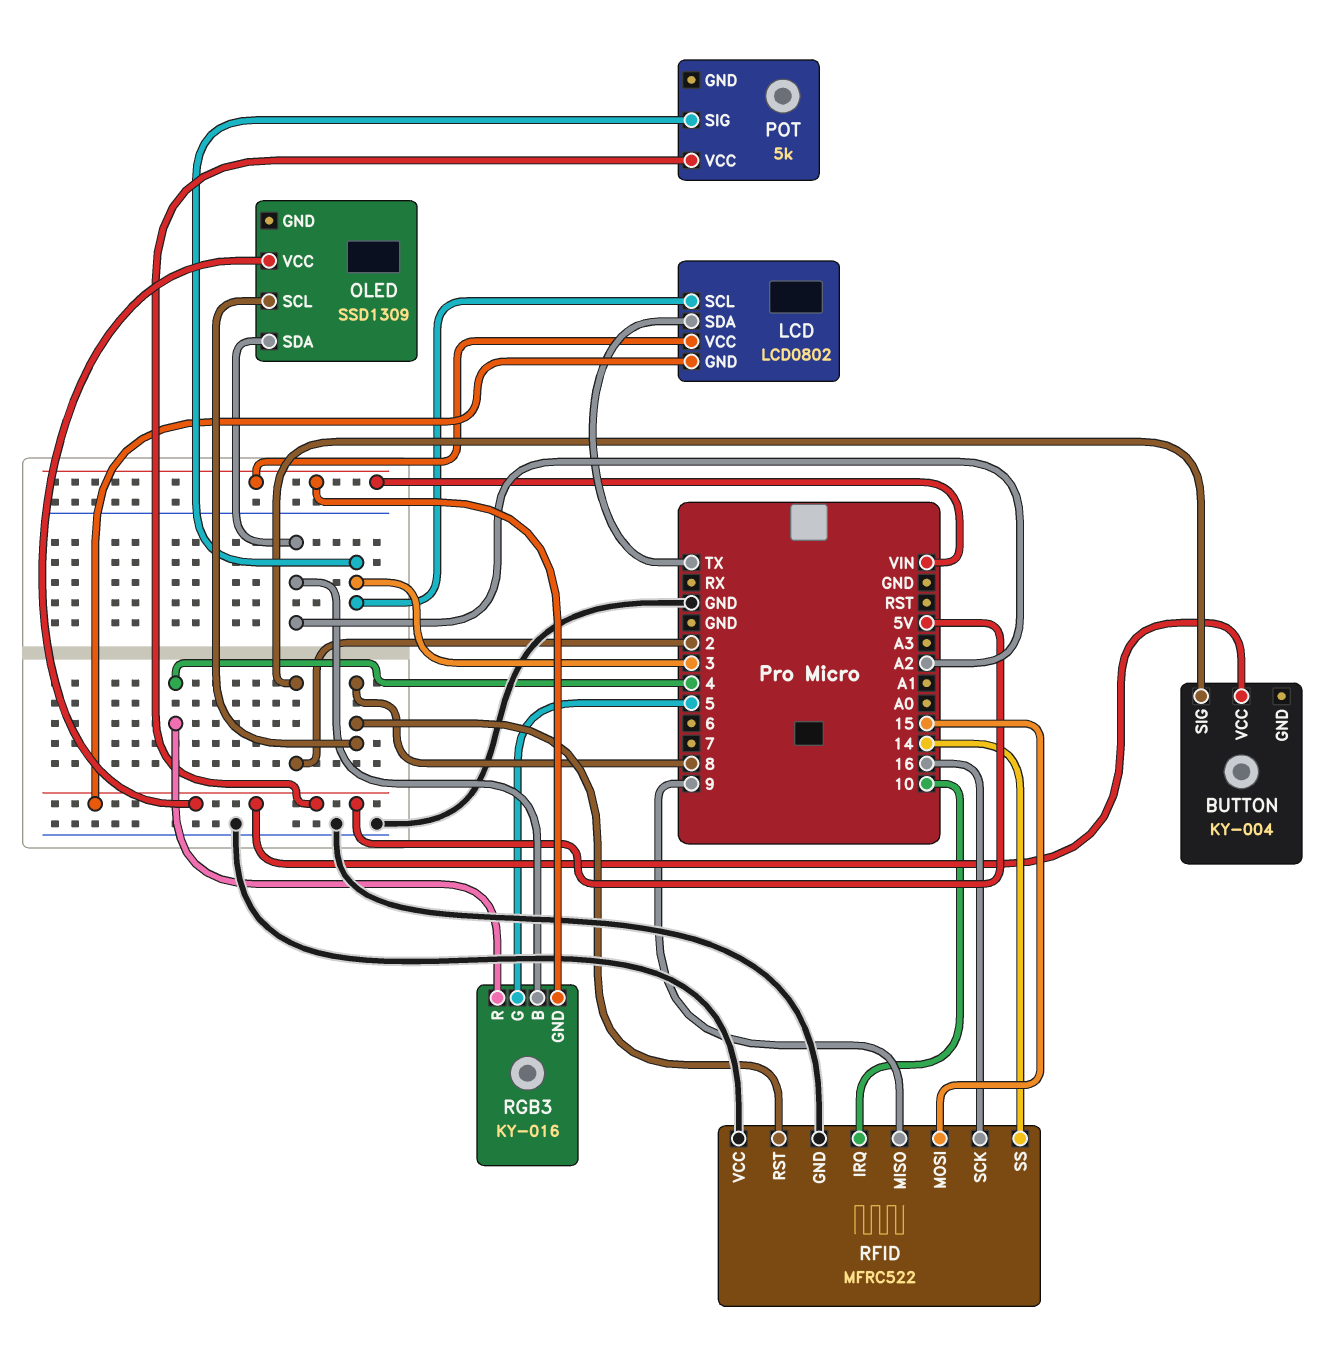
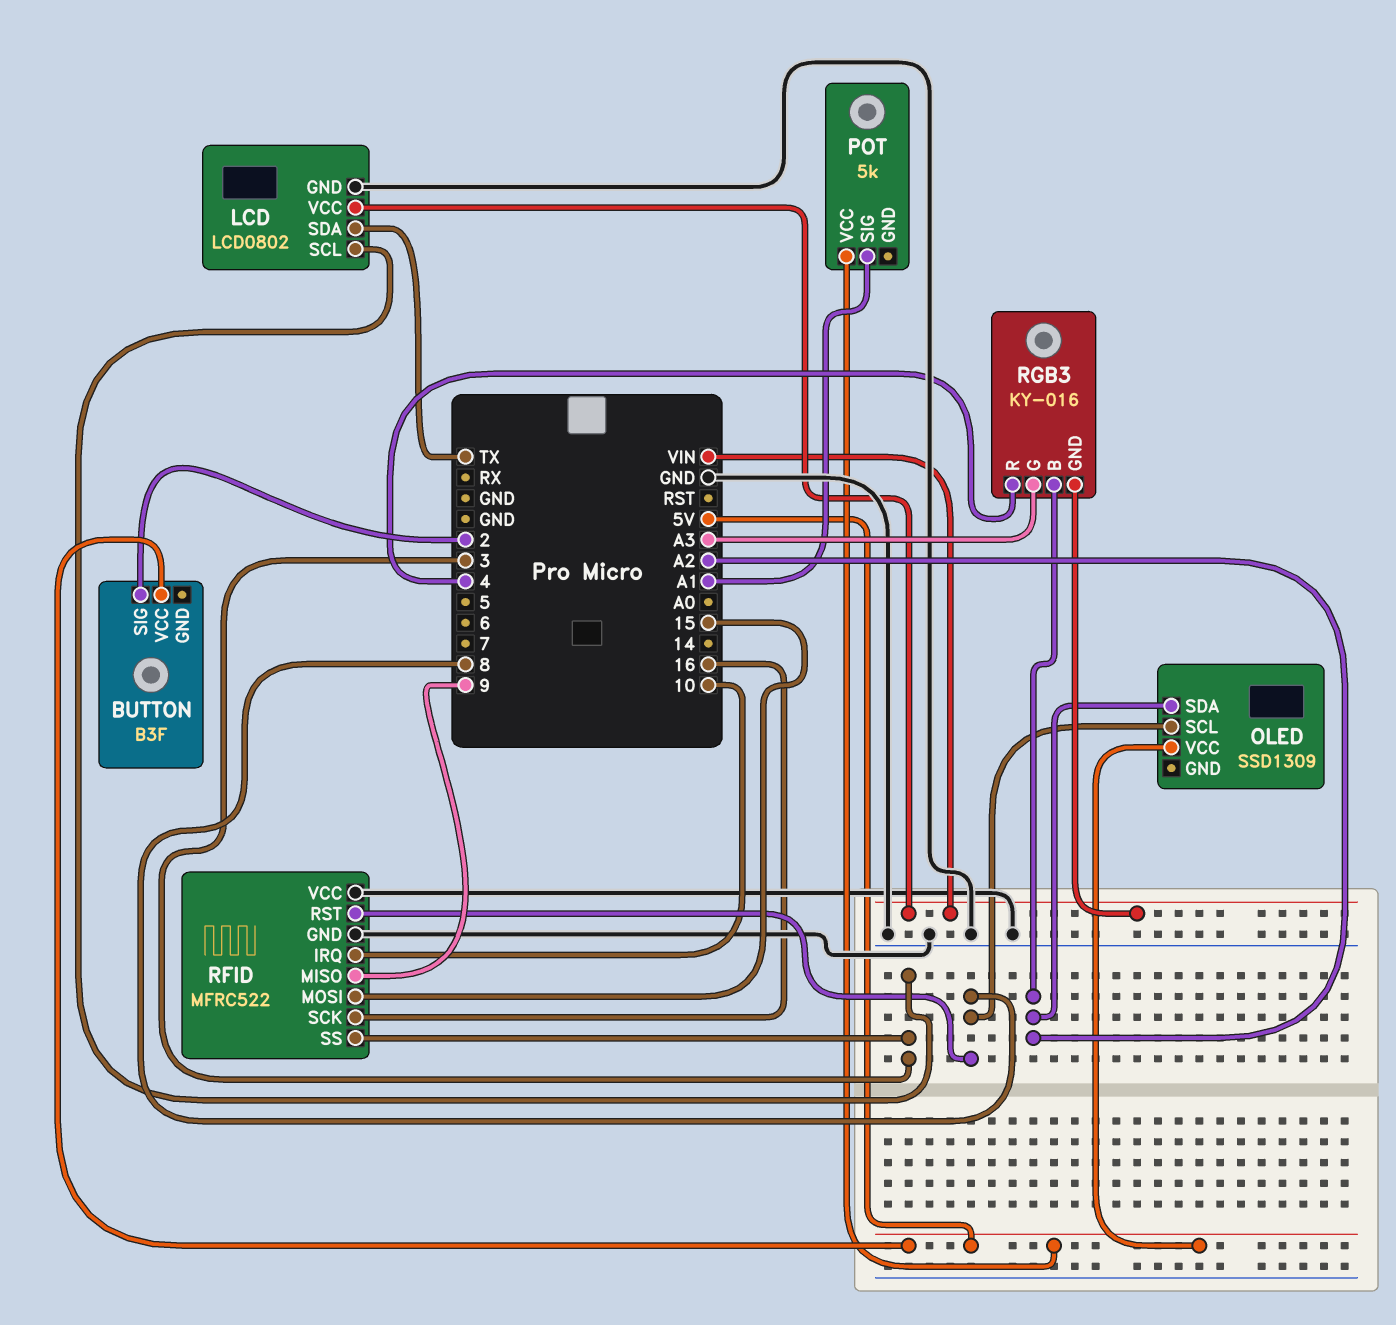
BUTTON: KY-004 -> B3F
LCD pin GND: 5V -> GND
POT pin SIG: 3 -> A1
RFID pin SS: 14 -> 3
RGB3 pin G: 5 -> A3

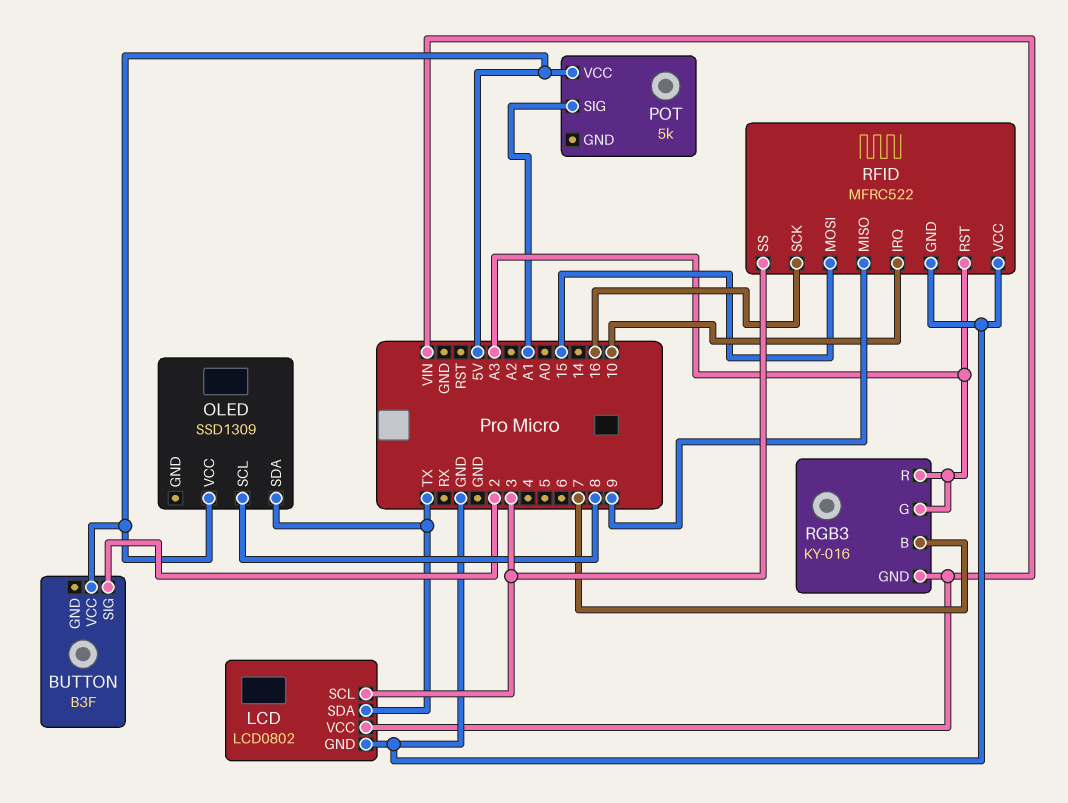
OLED pin SDA: A2 -> TX
RFID pin RST: 8 -> A3
RGB3 pin B: A2 -> 7
RGB3 pin R: 4 -> A3

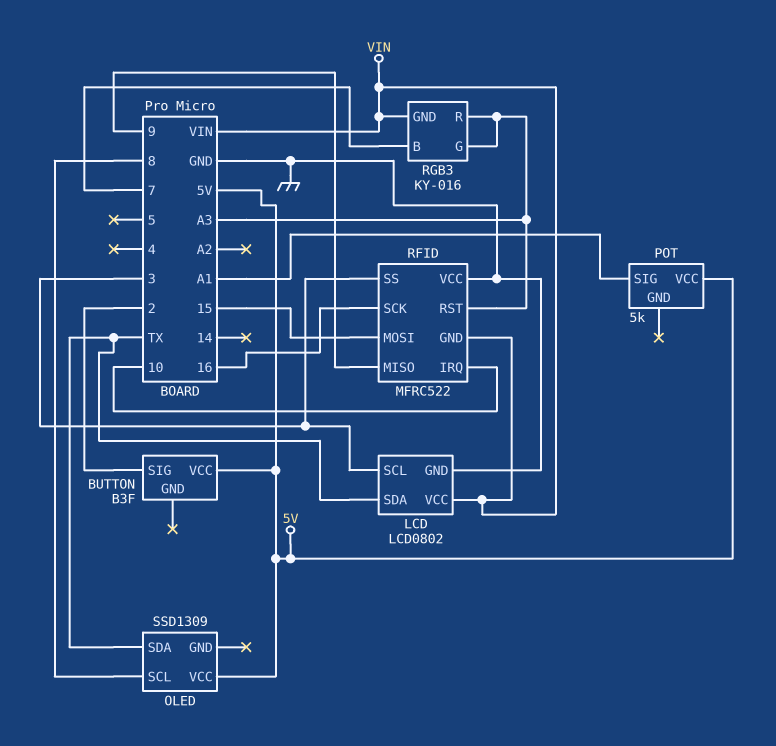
RFID pin GND: GND -> VIN

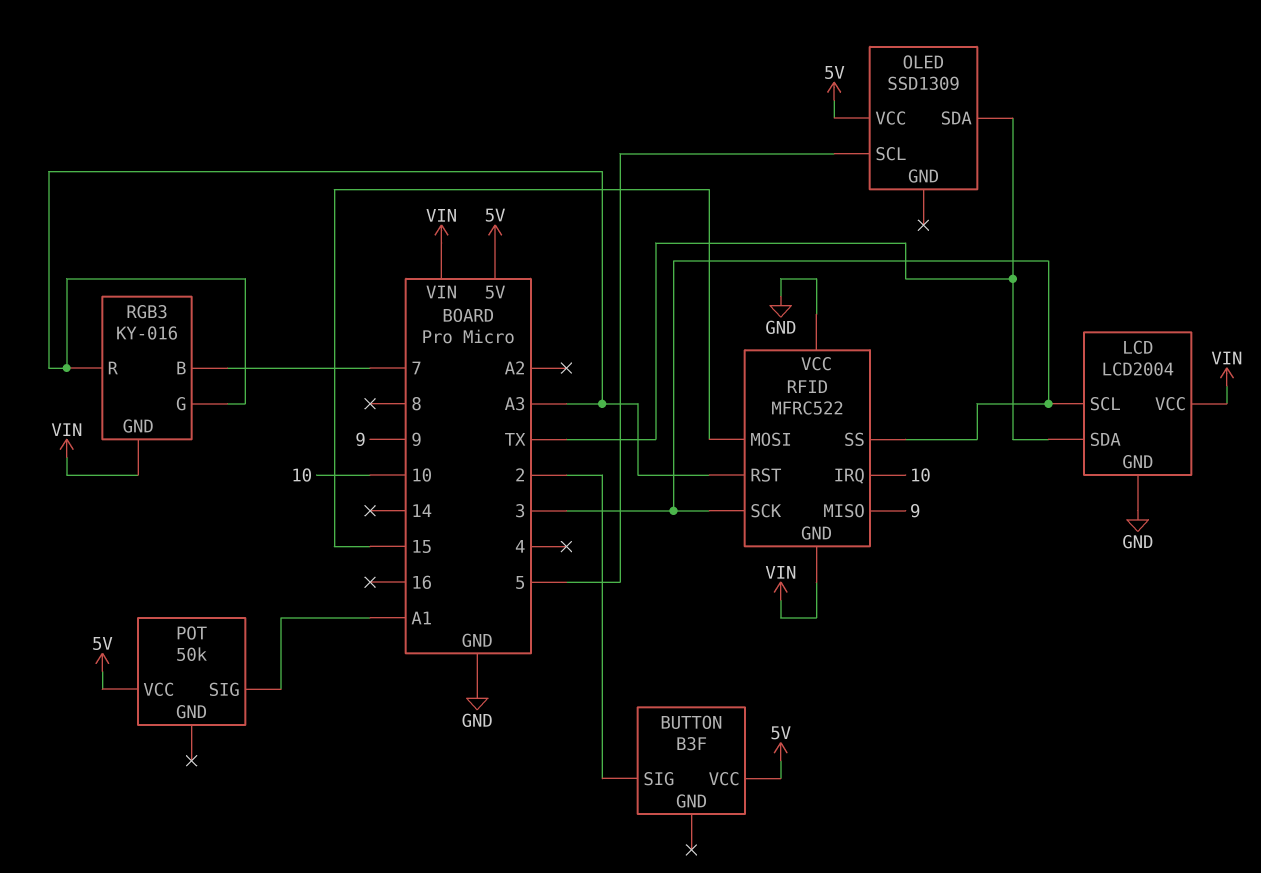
LCD: LCD0802 -> LCD2004
OLED pin SCL: 8 -> 5
POT: 5k -> 50k
RFID pin SCK: 16 -> 3

